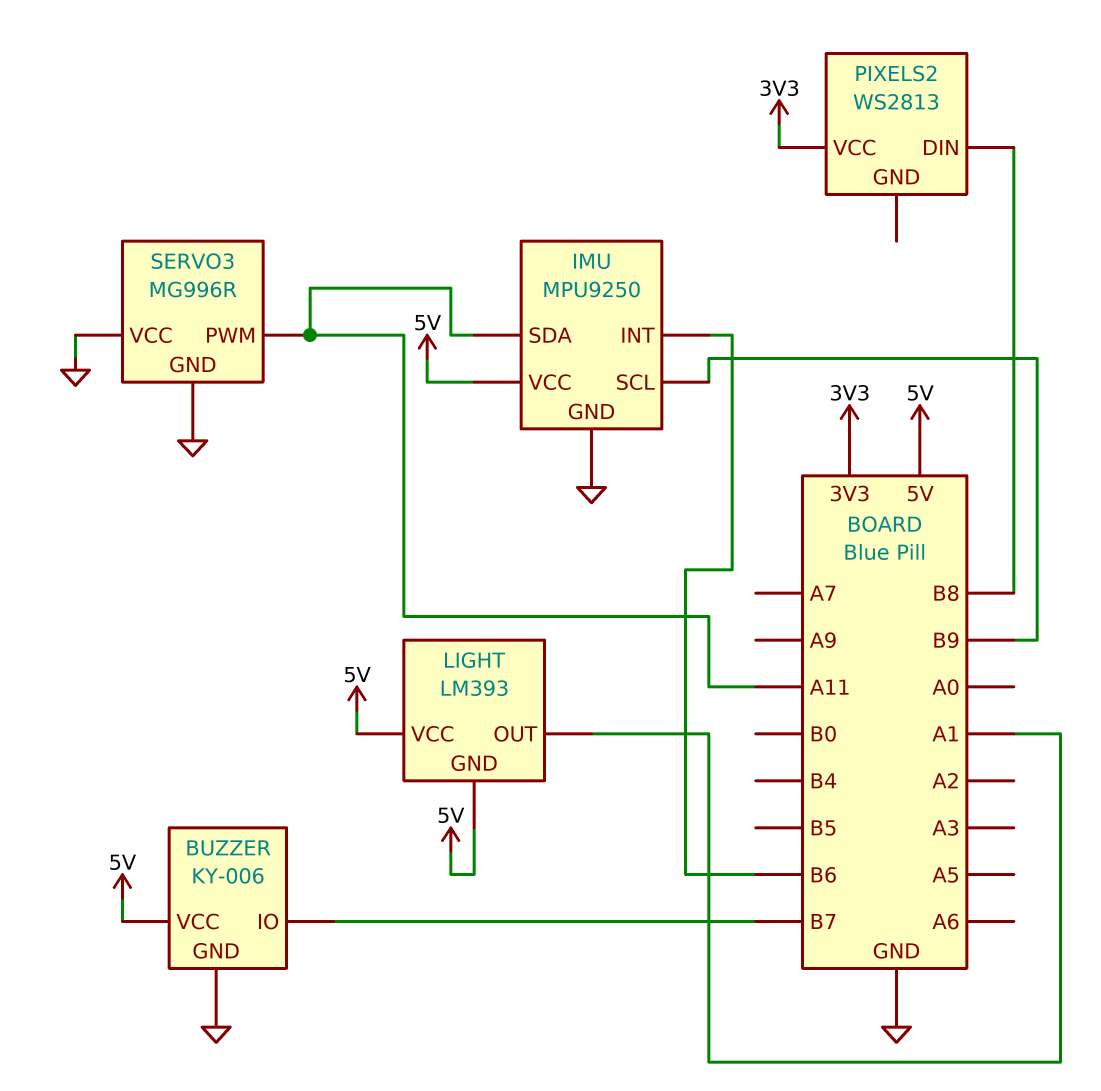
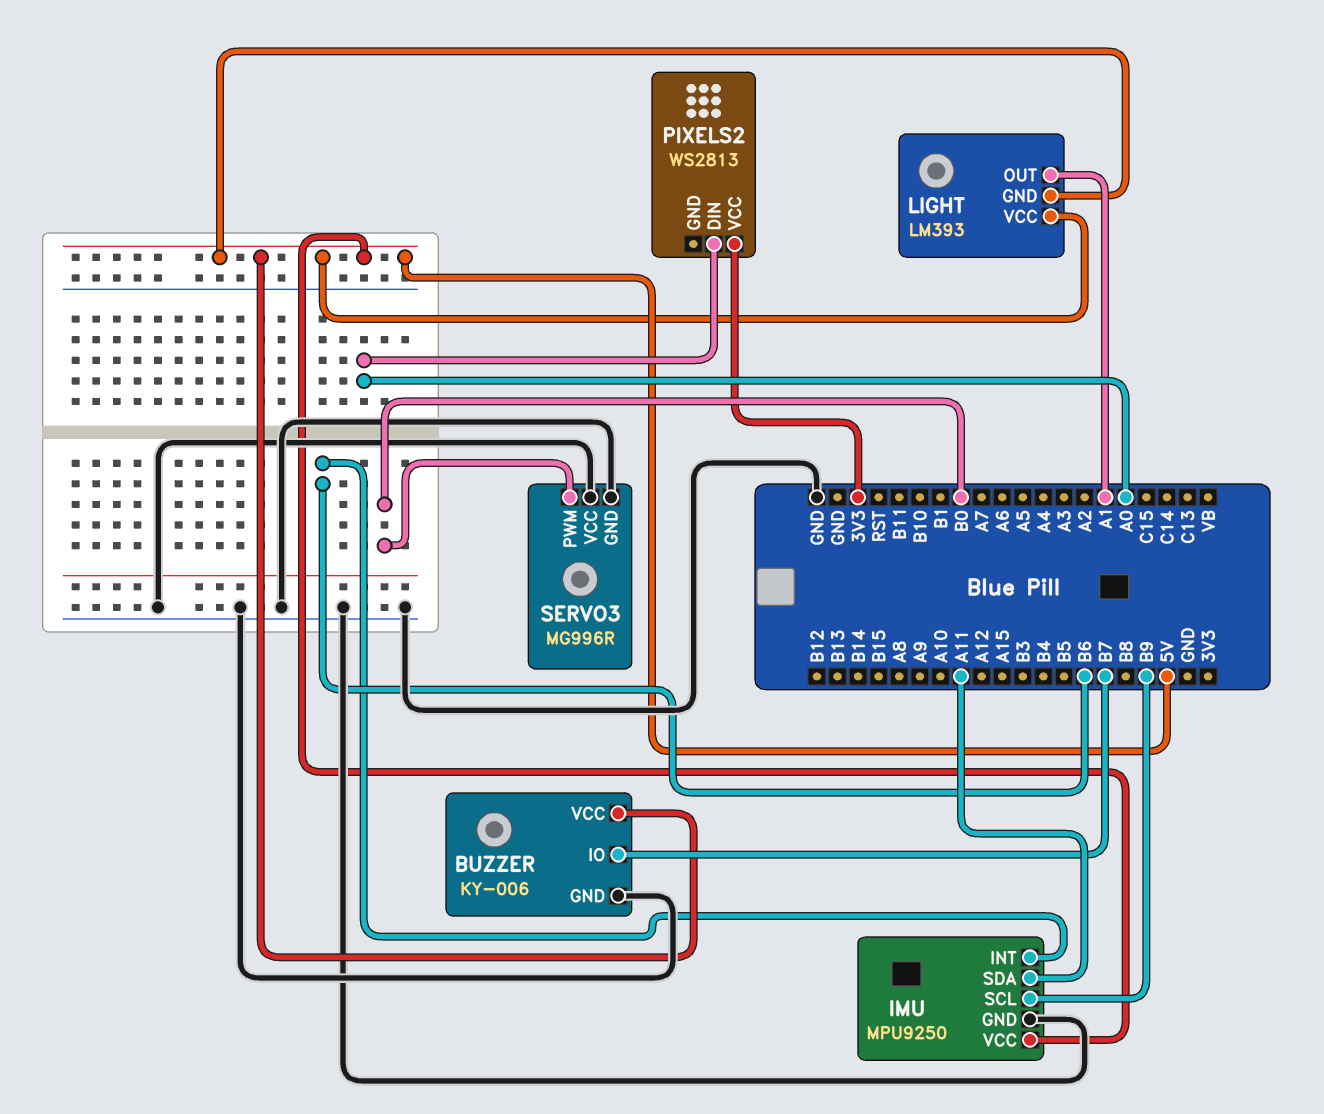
PIXELS2 pin DIN: B8 -> A0
SERVO3 pin PWM: A11 -> B0

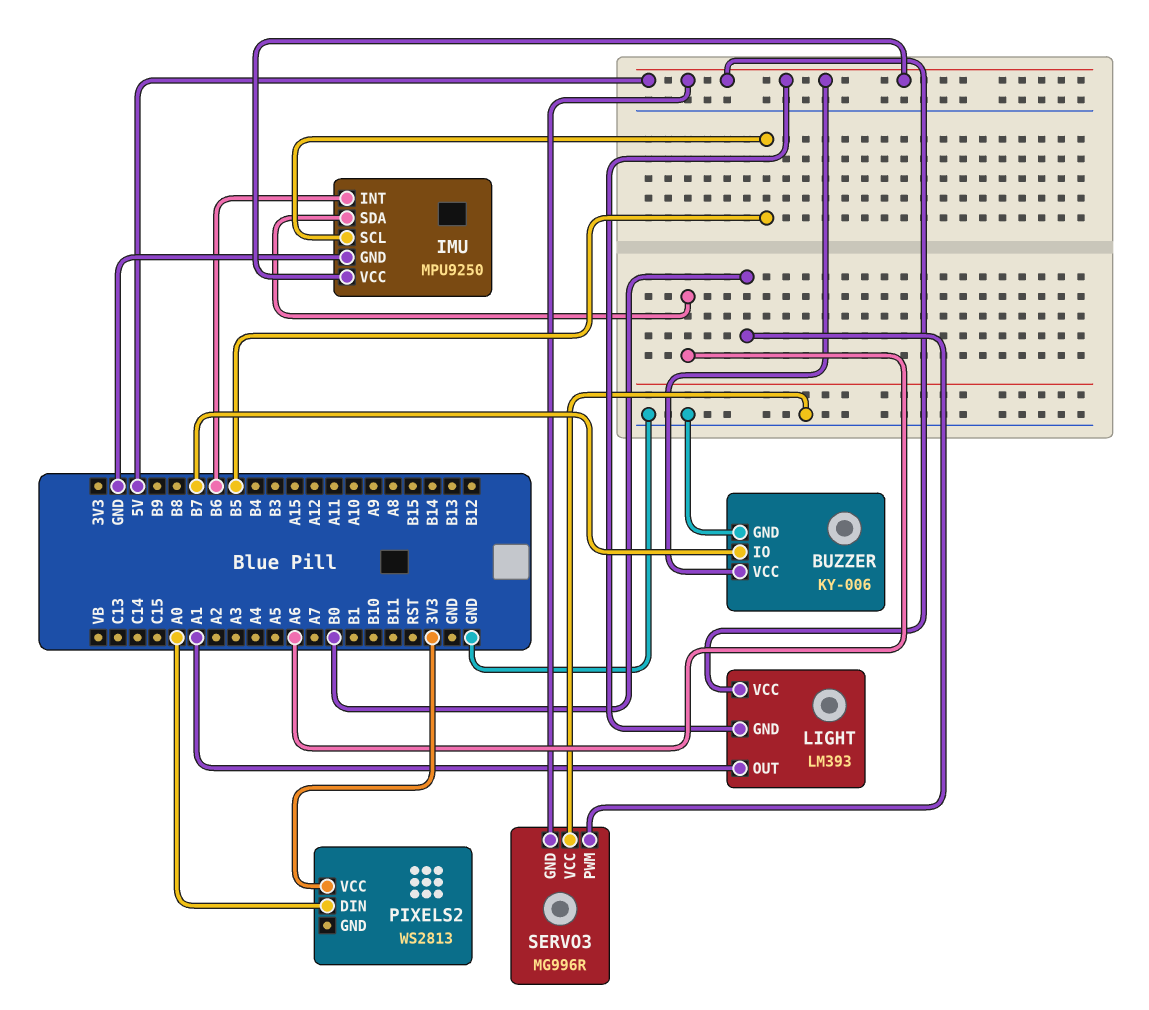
IMU pin SCL: B9 -> B5
IMU pin SDA: A11 -> A6
SERVO3 pin GND: GND -> 5V

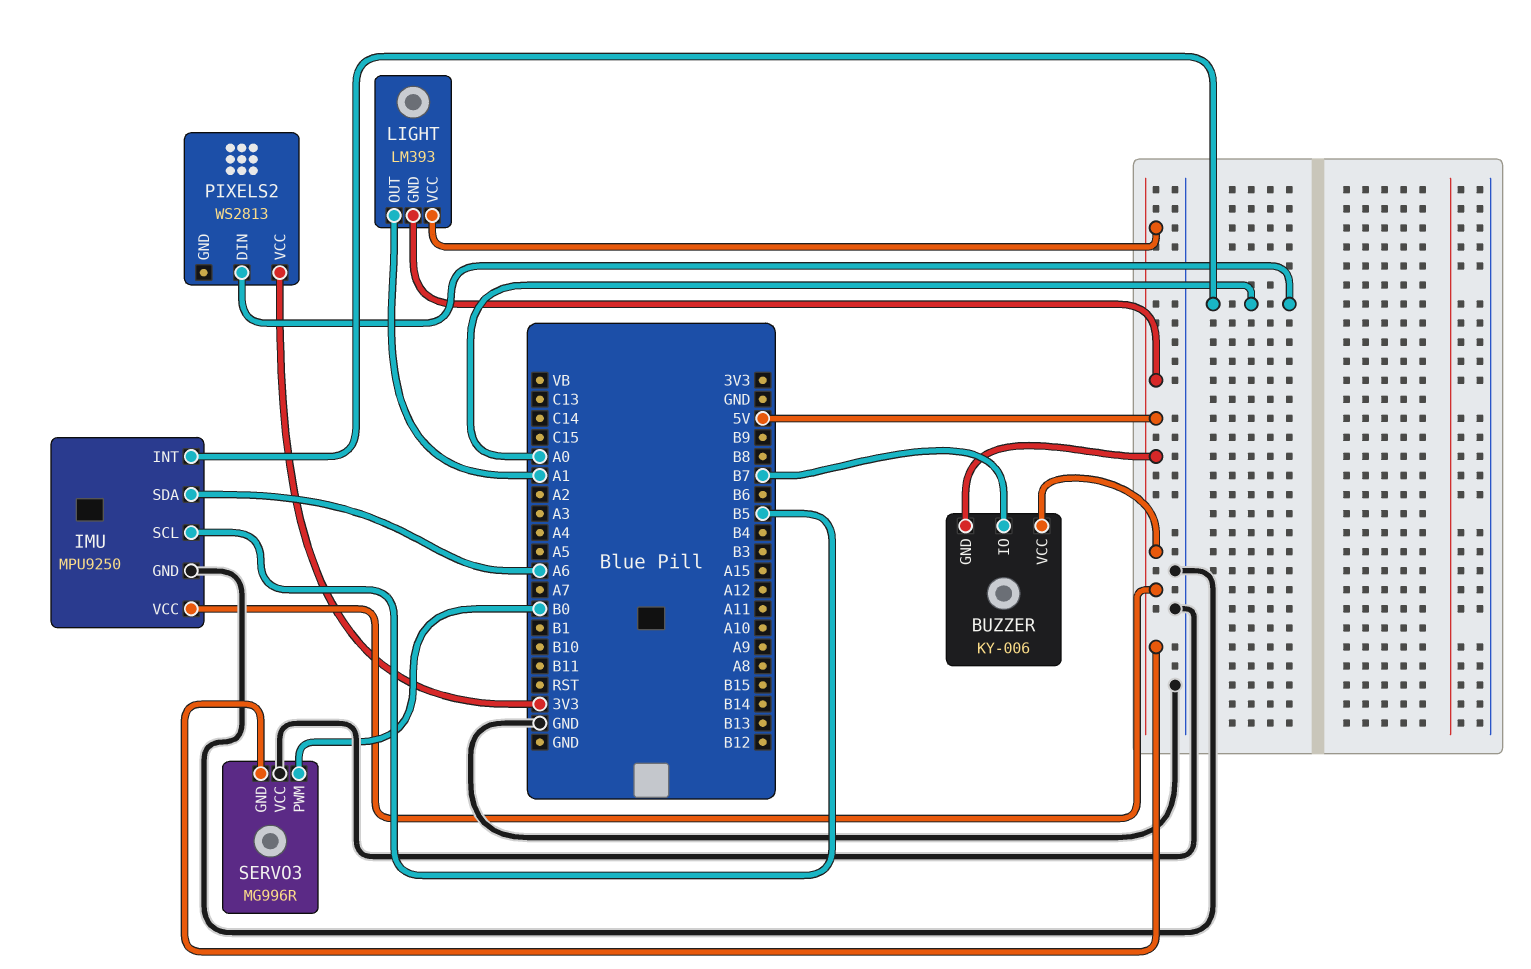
BUZZER pin GND: GND -> 5V
IMU pin INT: B6 -> A0

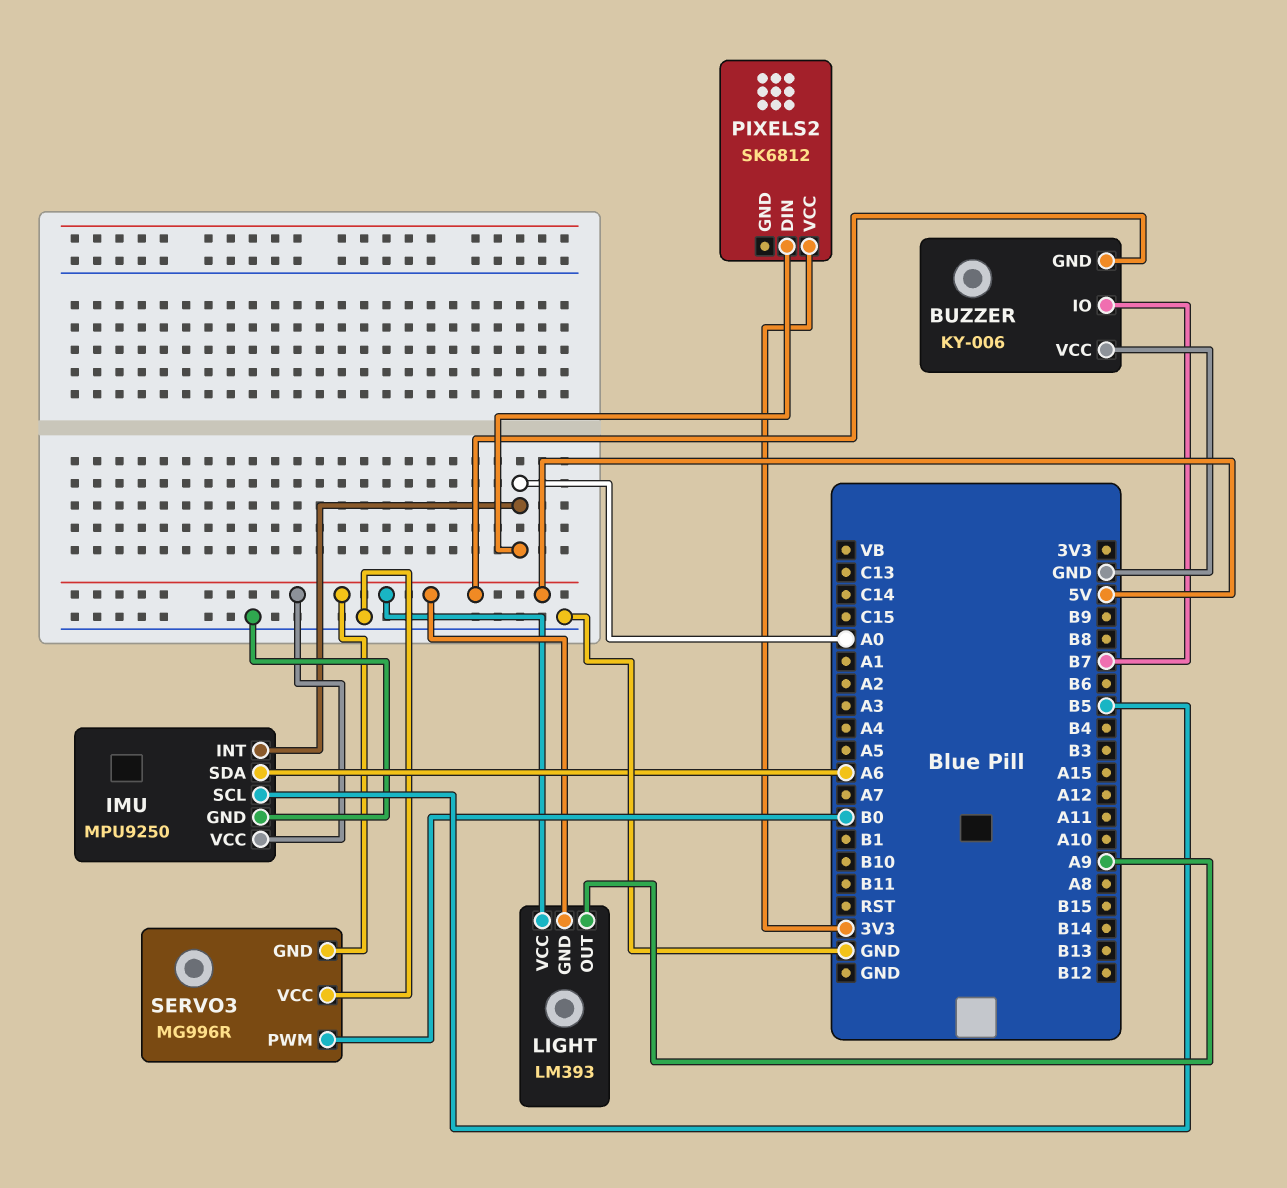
BUZZER pin VCC: 5V -> GND
LIGHT pin OUT: A1 -> A9
PIXELS2: WS2813 -> SK6812

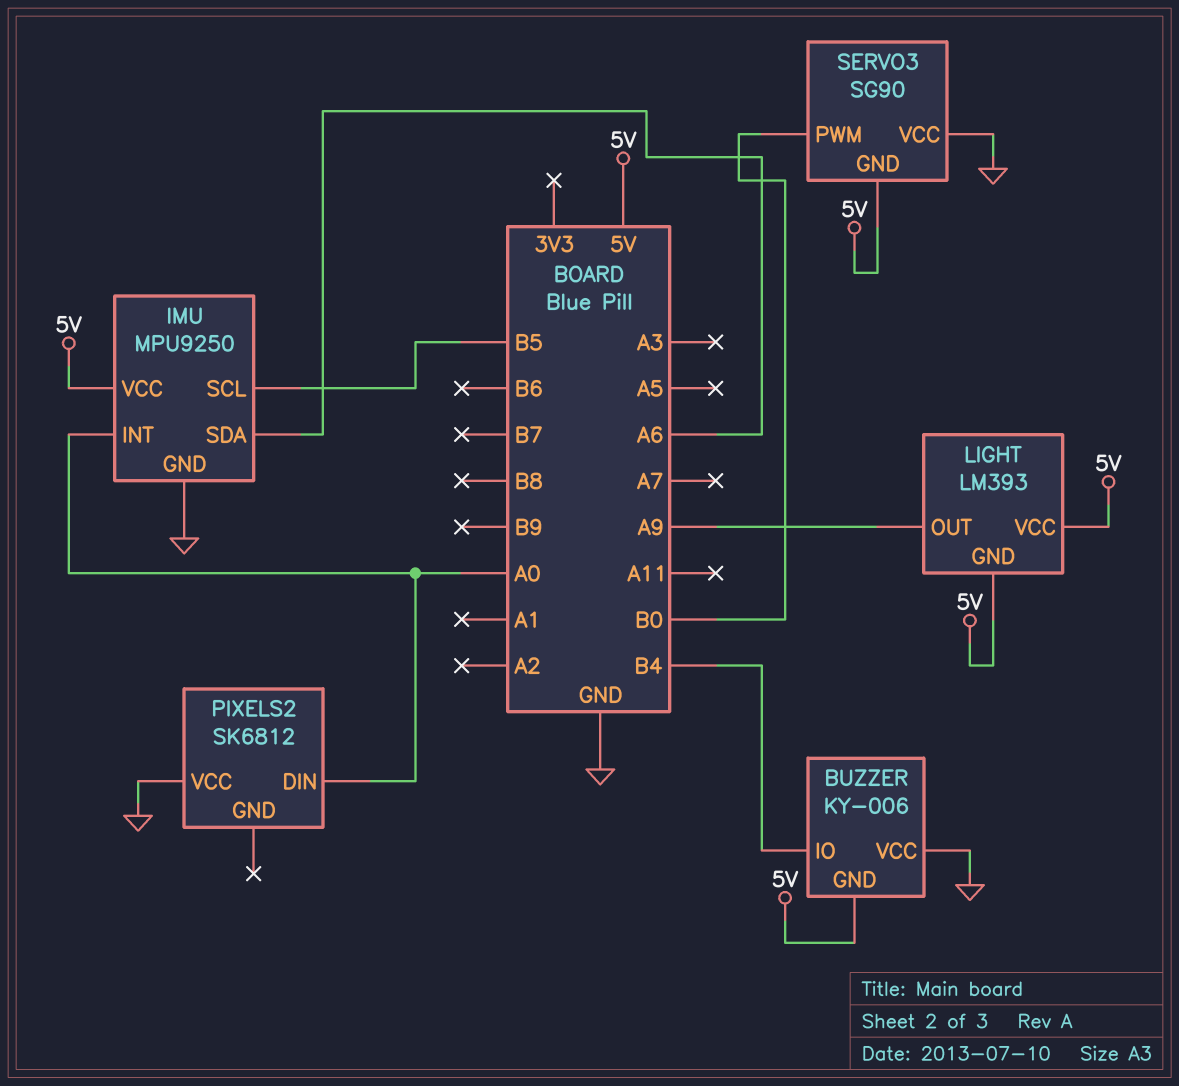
BUZZER pin IO: B7 -> B4
PIXELS2 pin VCC: 3V3 -> GND
SERVO3: MG996R -> SG90

